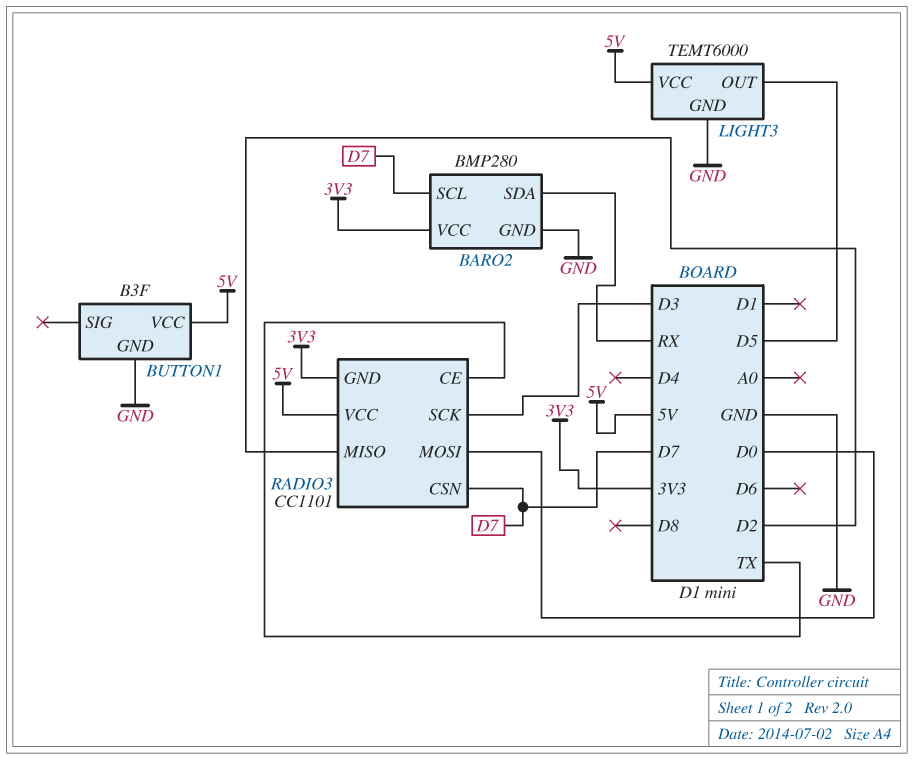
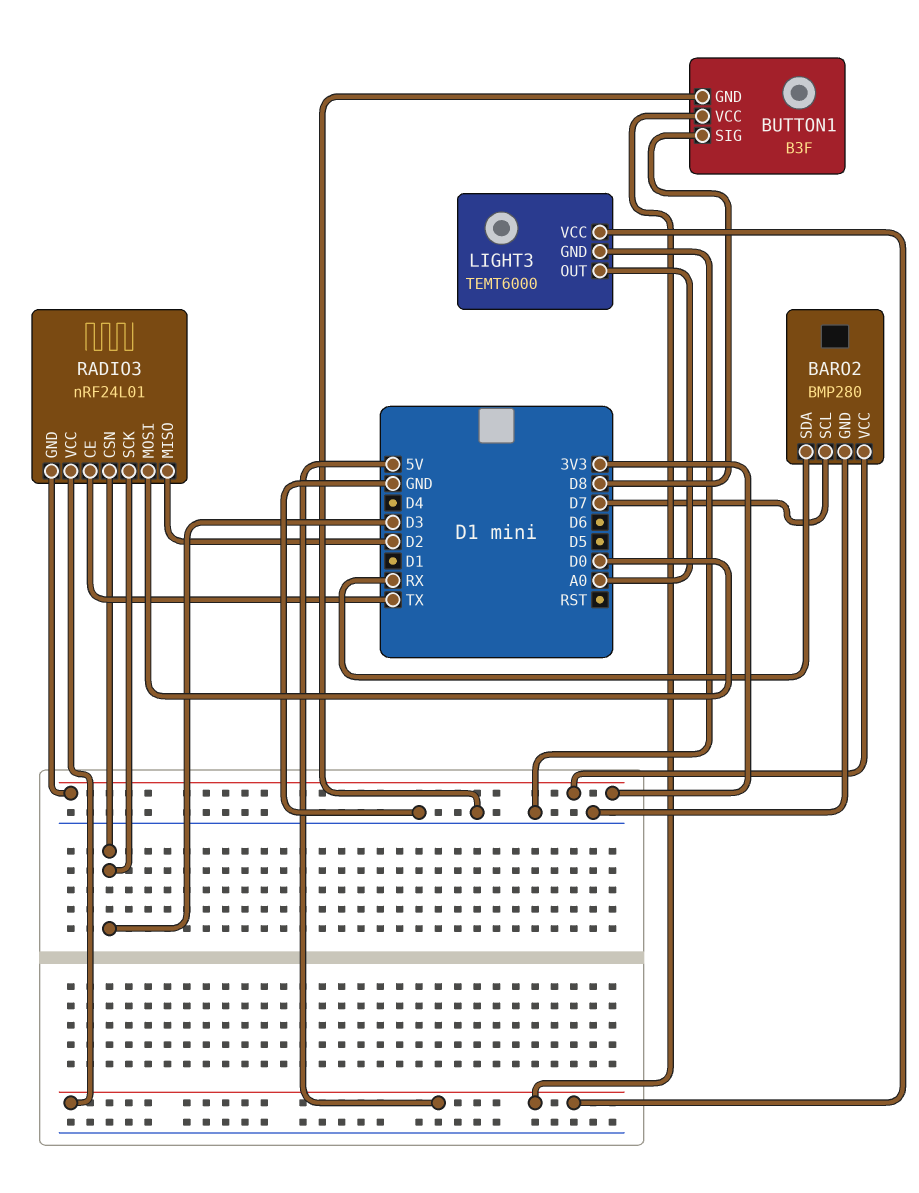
BUTTON1 pin SIG: none -> D8
LIGHT3 pin OUT: D5 -> A0
RADIO3: CC1101 -> nRF24L01
RADIO3 pin CSN: D7 -> D3

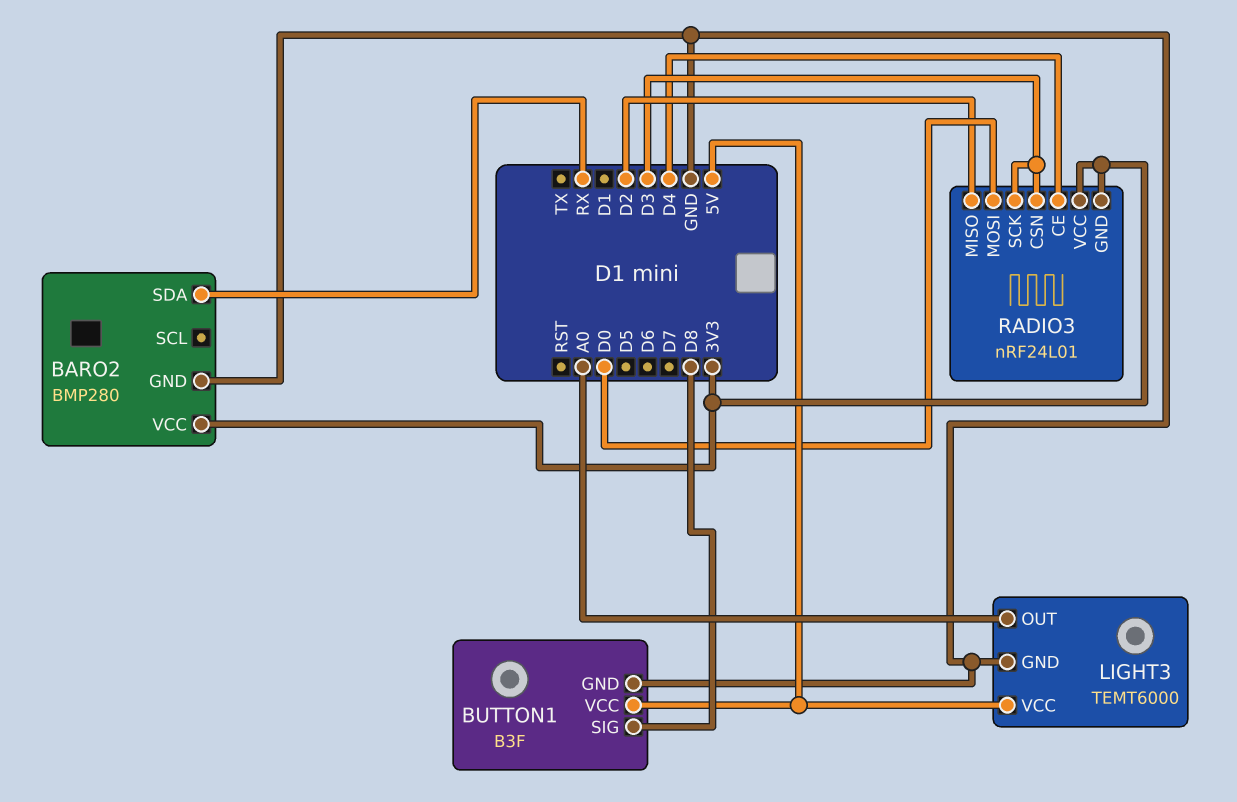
BARO2 pin SCL: D7 -> none
RADIO3 pin CE: TX -> D4
RADIO3 pin VCC: 5V -> 3V3

